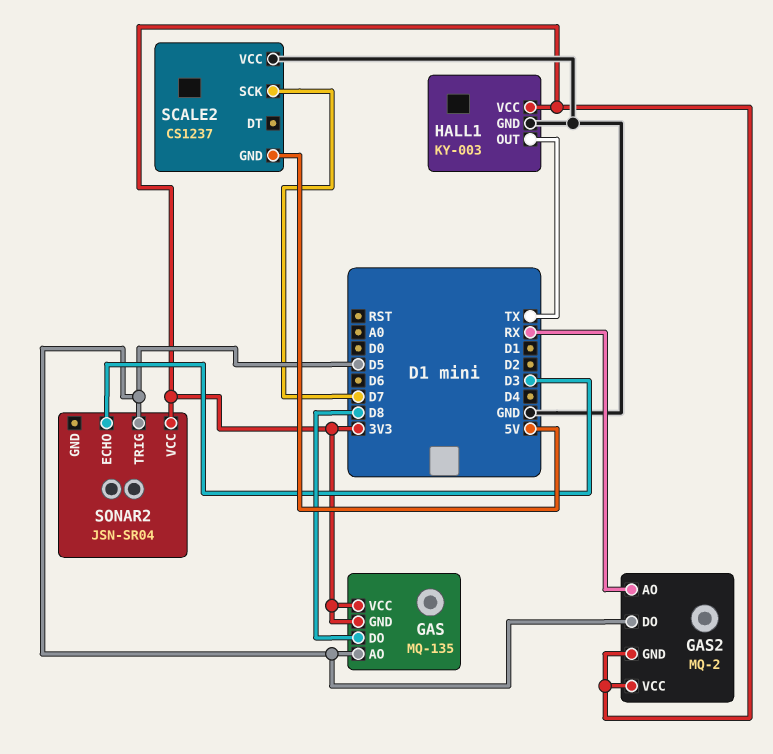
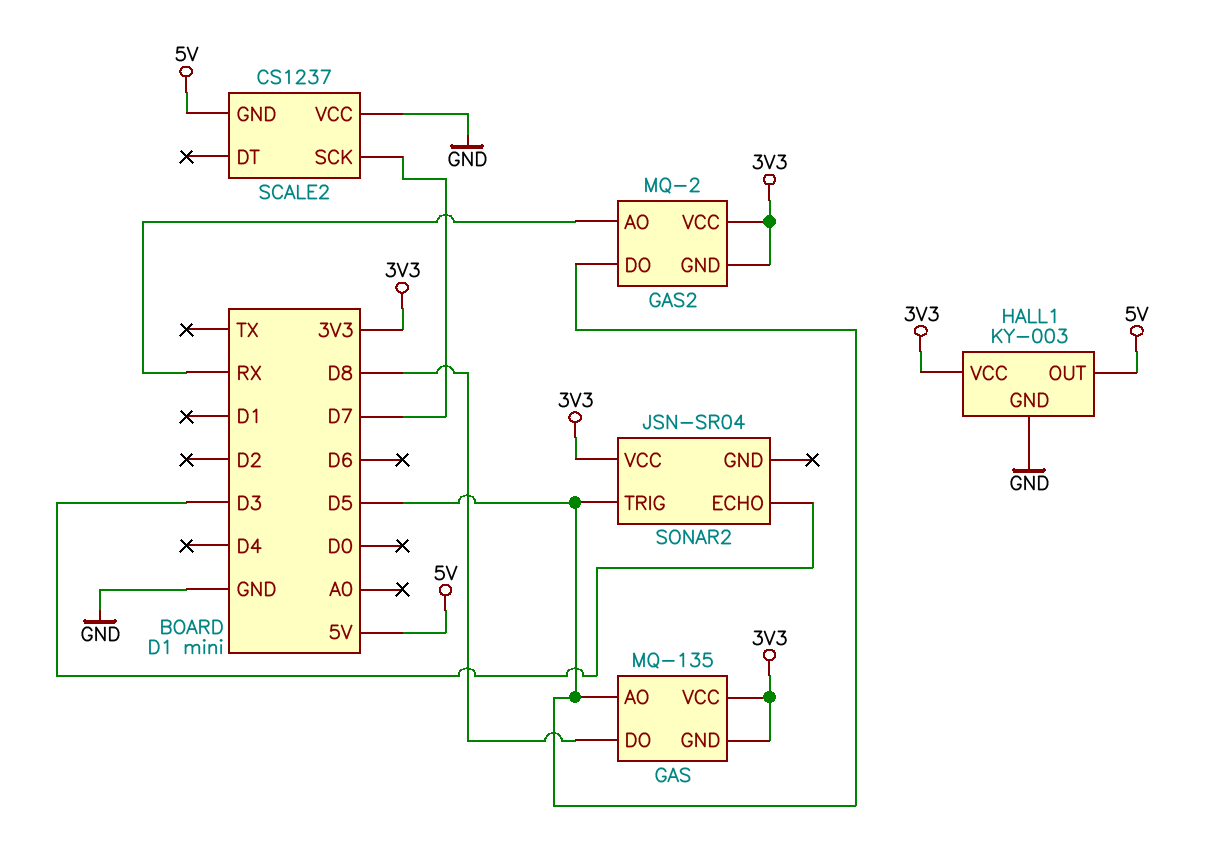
HALL1 pin OUT: TX -> 5V

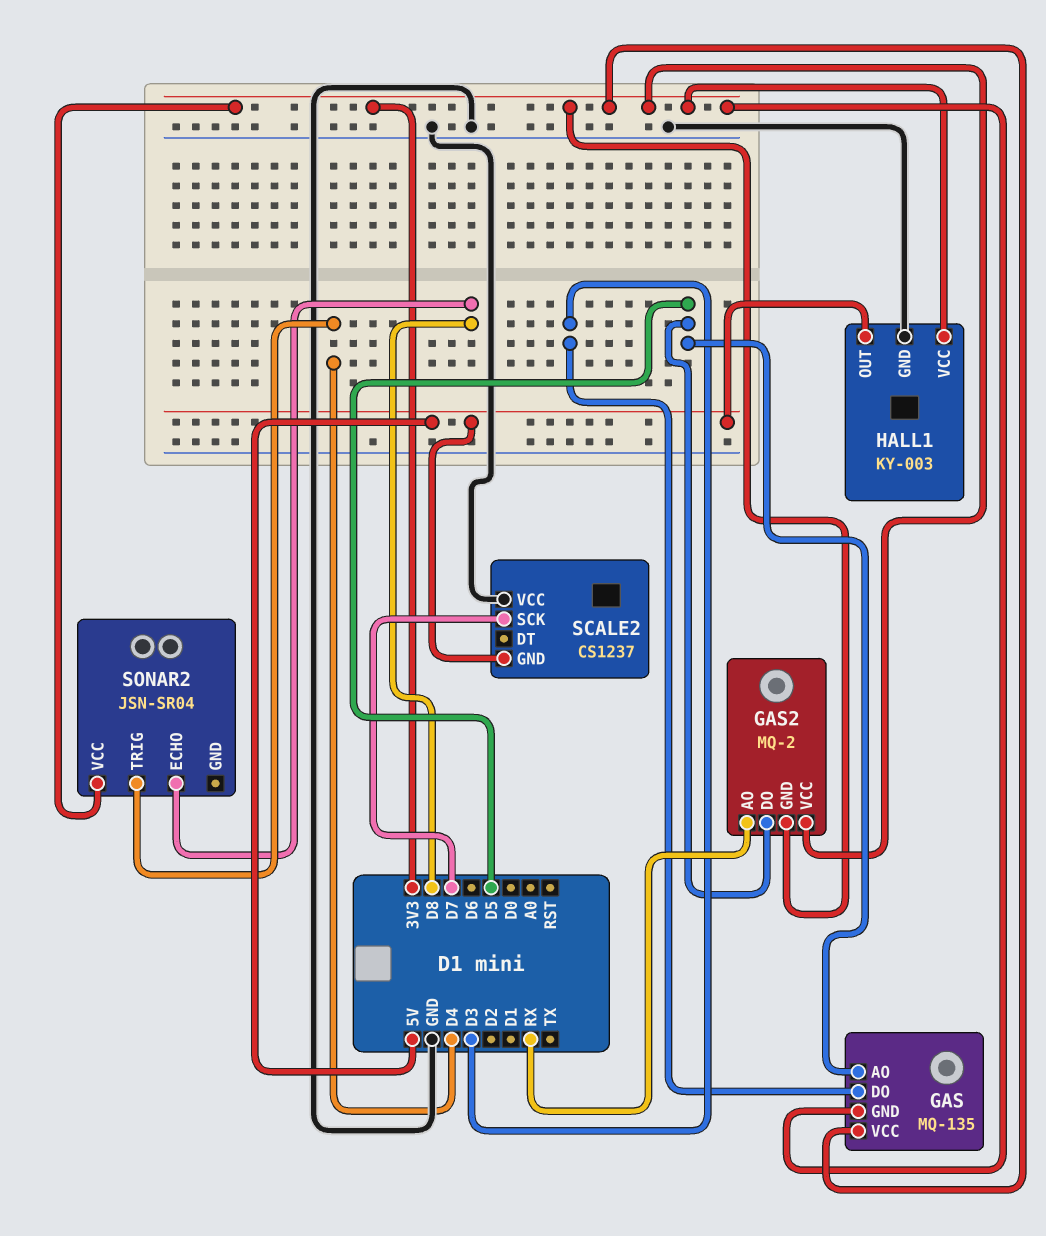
GAS pin DO: D8 -> D3
SONAR2 pin ECHO: D3 -> D8
SONAR2 pin TRIG: D5 -> D4

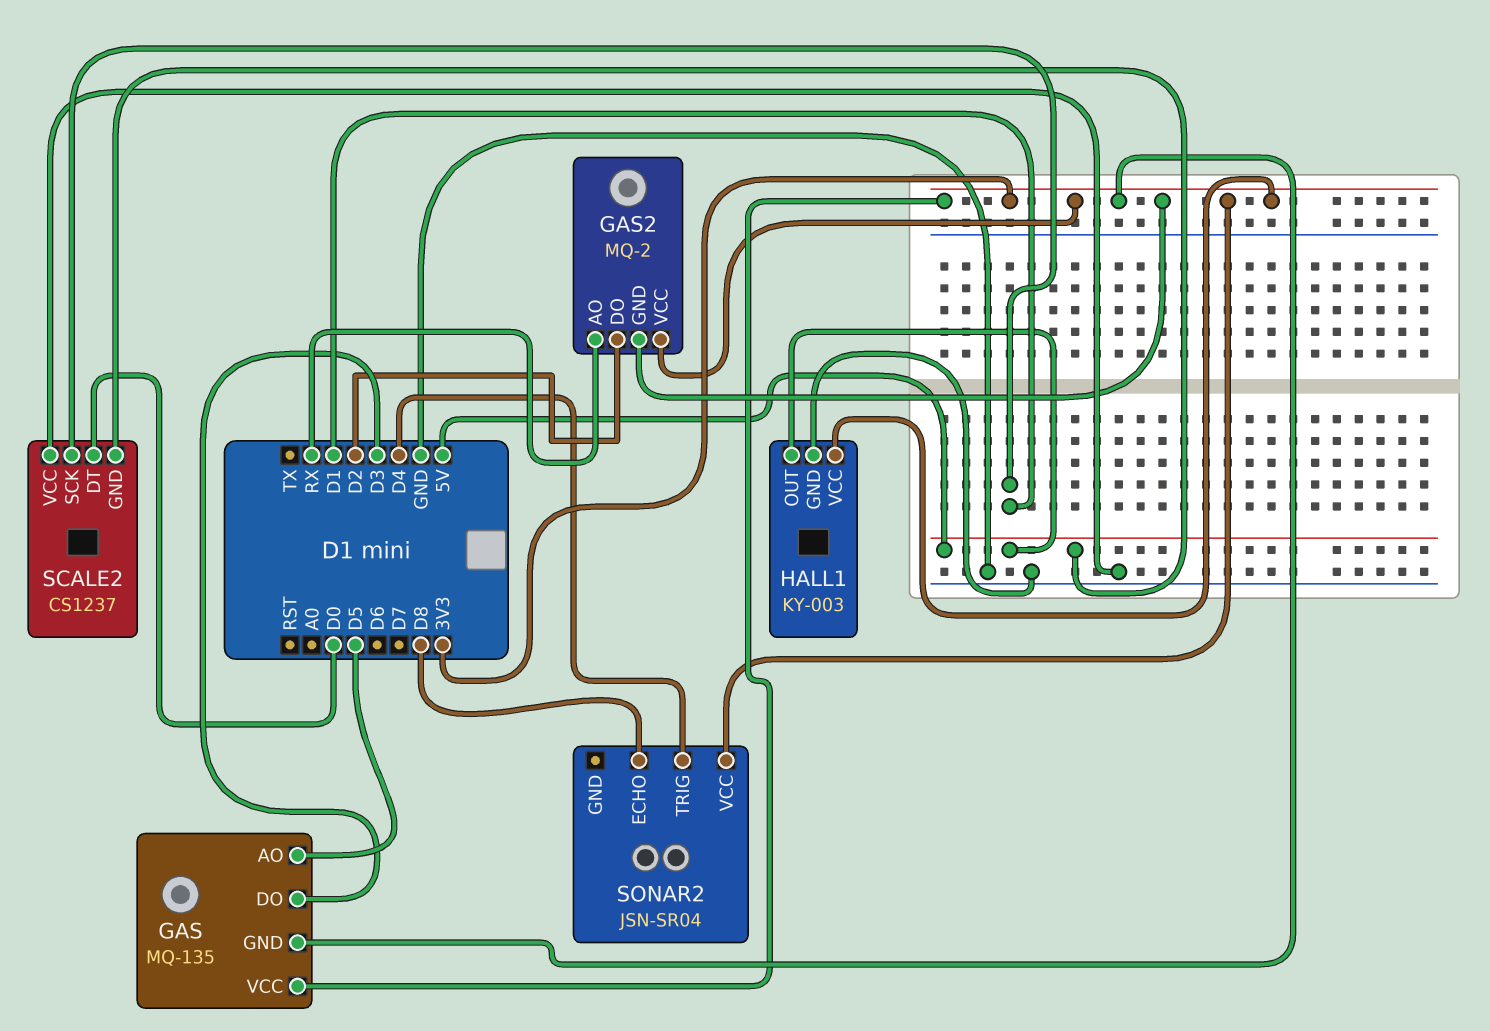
GAS2 pin DO: D5 -> D2
SCALE2 pin DT: none -> D0
SCALE2 pin SCK: D7 -> D1

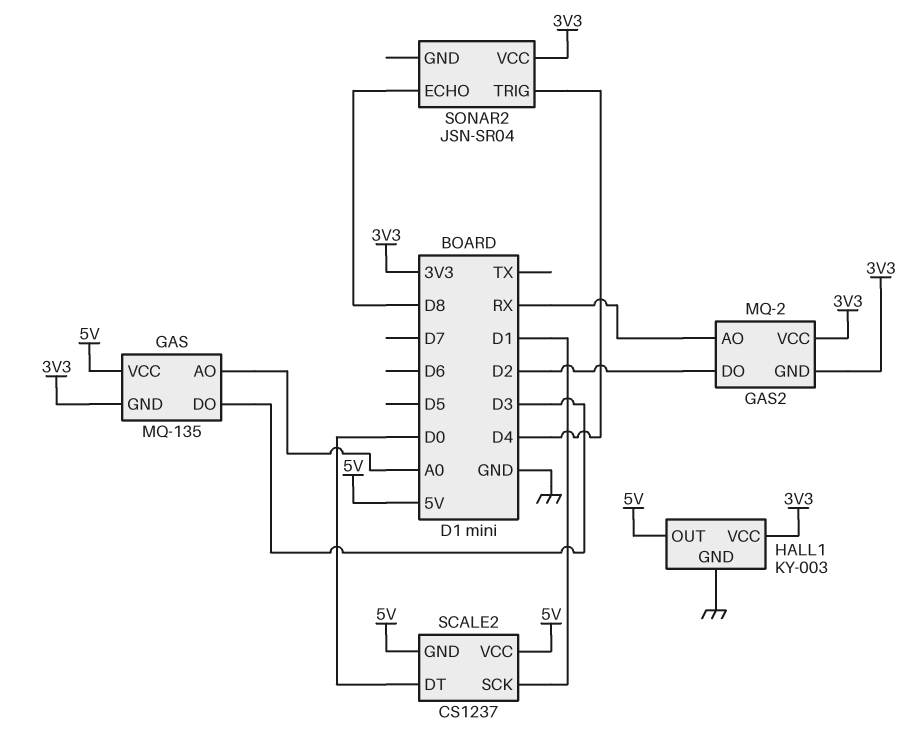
GAS pin AO: D5 -> A0
GAS pin VCC: 3V3 -> 5V
SCALE2 pin VCC: GND -> 5V

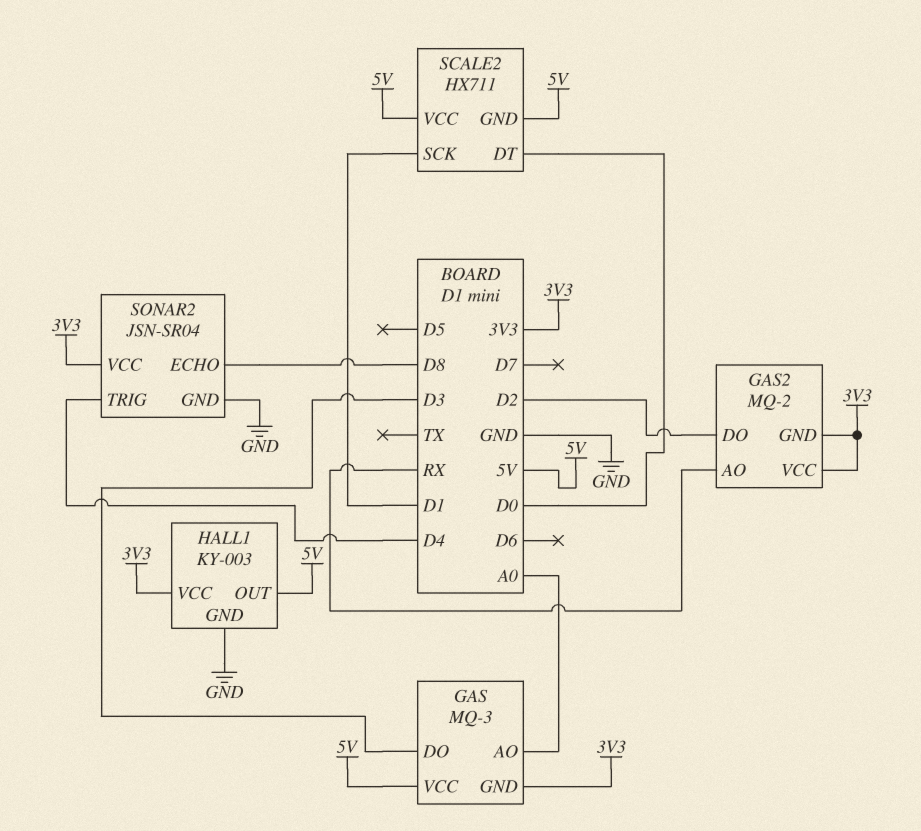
GAS: MQ-135 -> MQ-3
SCALE2: CS1237 -> HX711
SONAR2 pin GND: none -> GND

